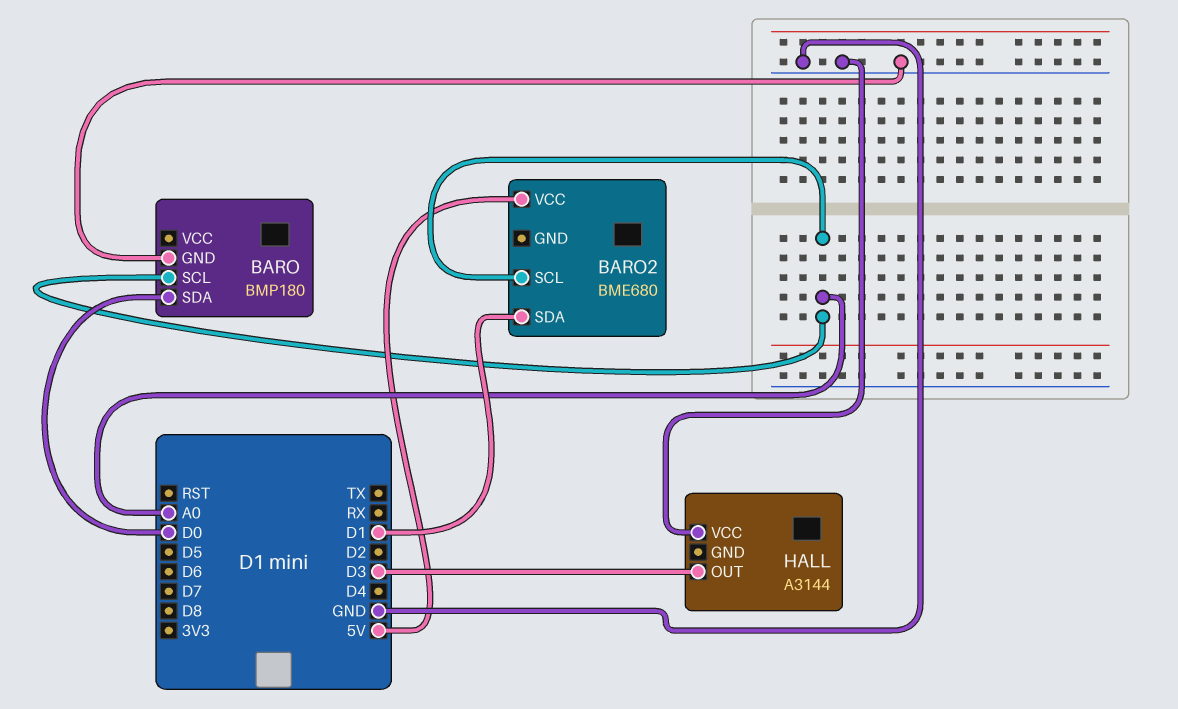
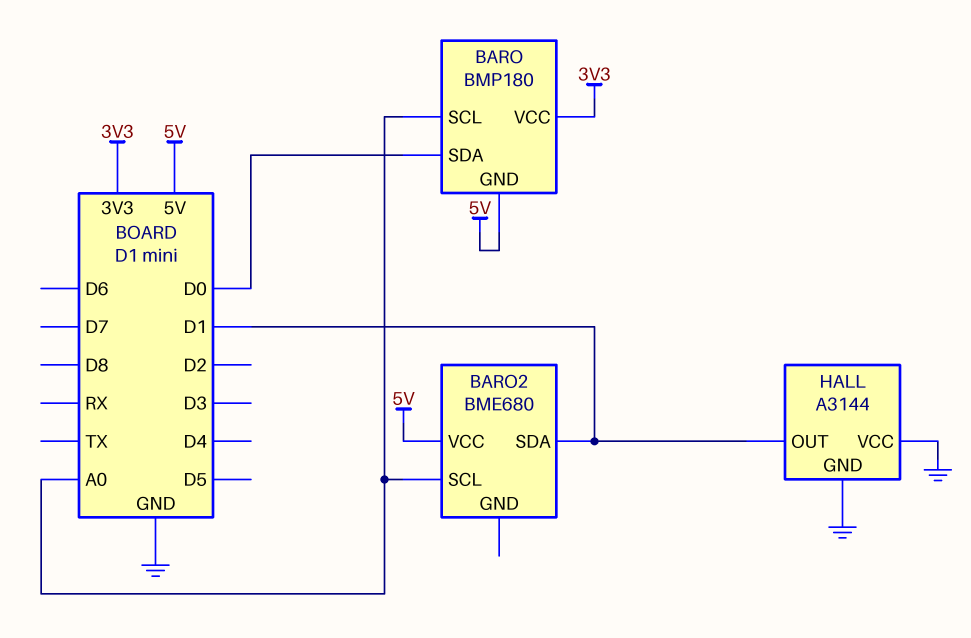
BARO pin GND: GND -> 5V
BARO pin VCC: none -> 3V3
HALL pin GND: none -> GND
HALL pin OUT: D3 -> D1

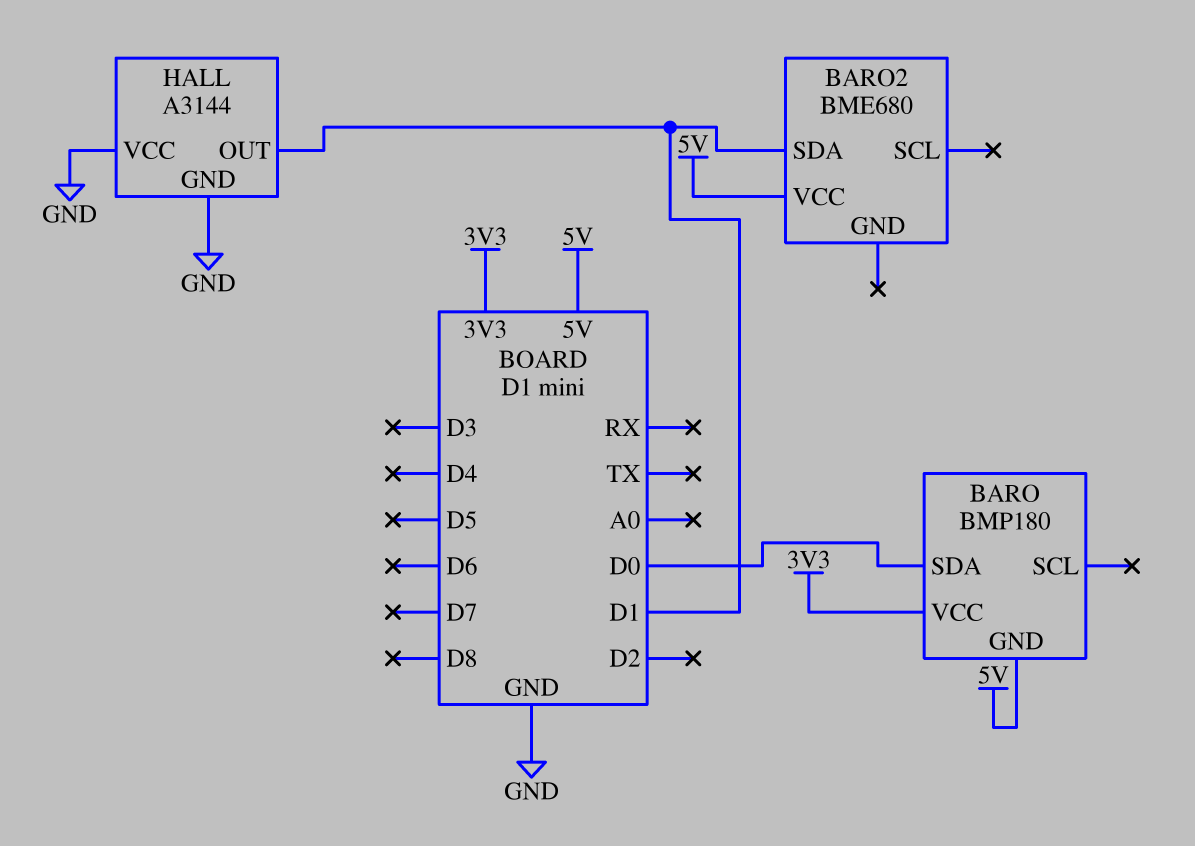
BARO pin SCL: A0 -> none
BARO2 pin SCL: A0 -> none

